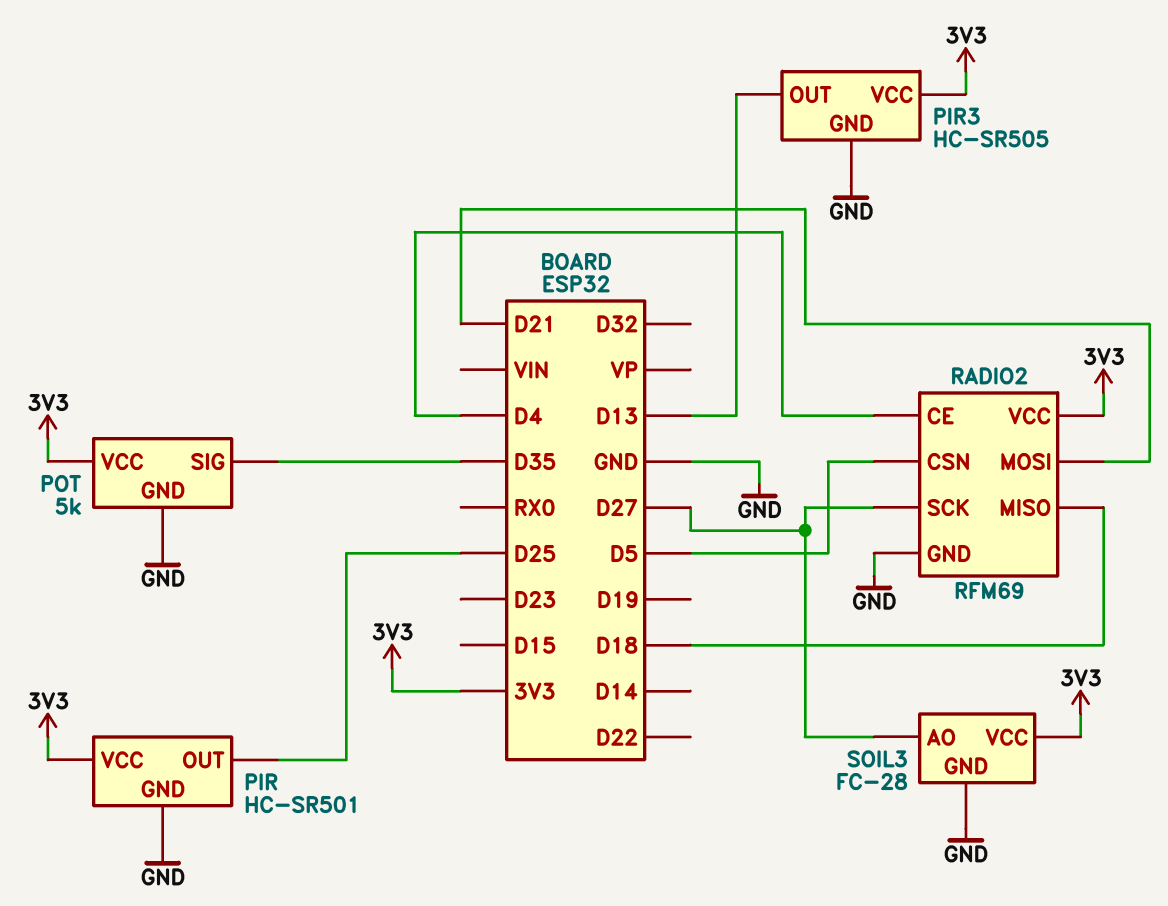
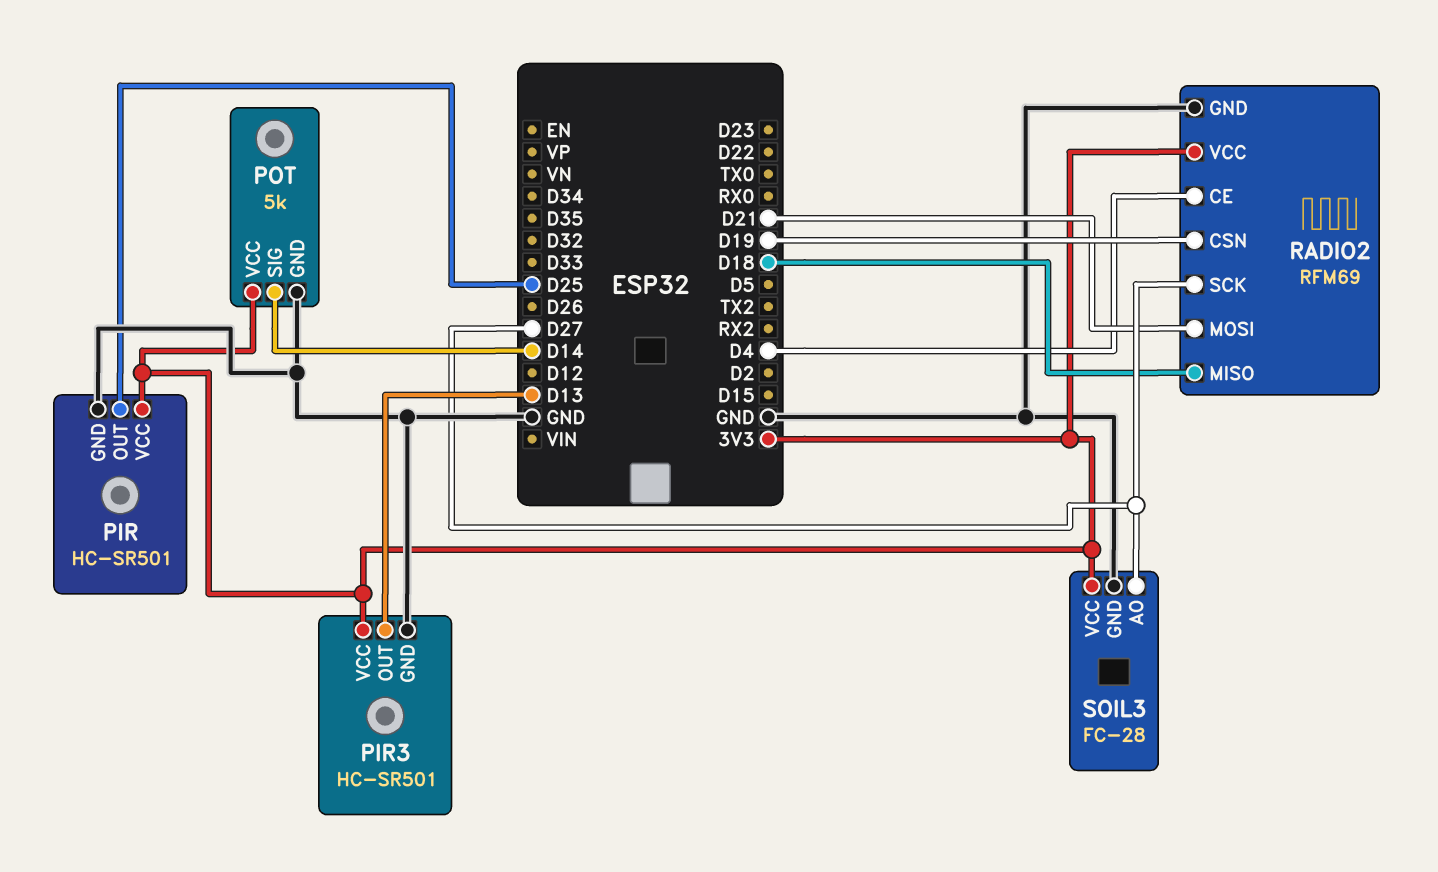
PIR3: HC-SR505 -> HC-SR501
POT pin SIG: D35 -> D14
RADIO2 pin CSN: D5 -> D19

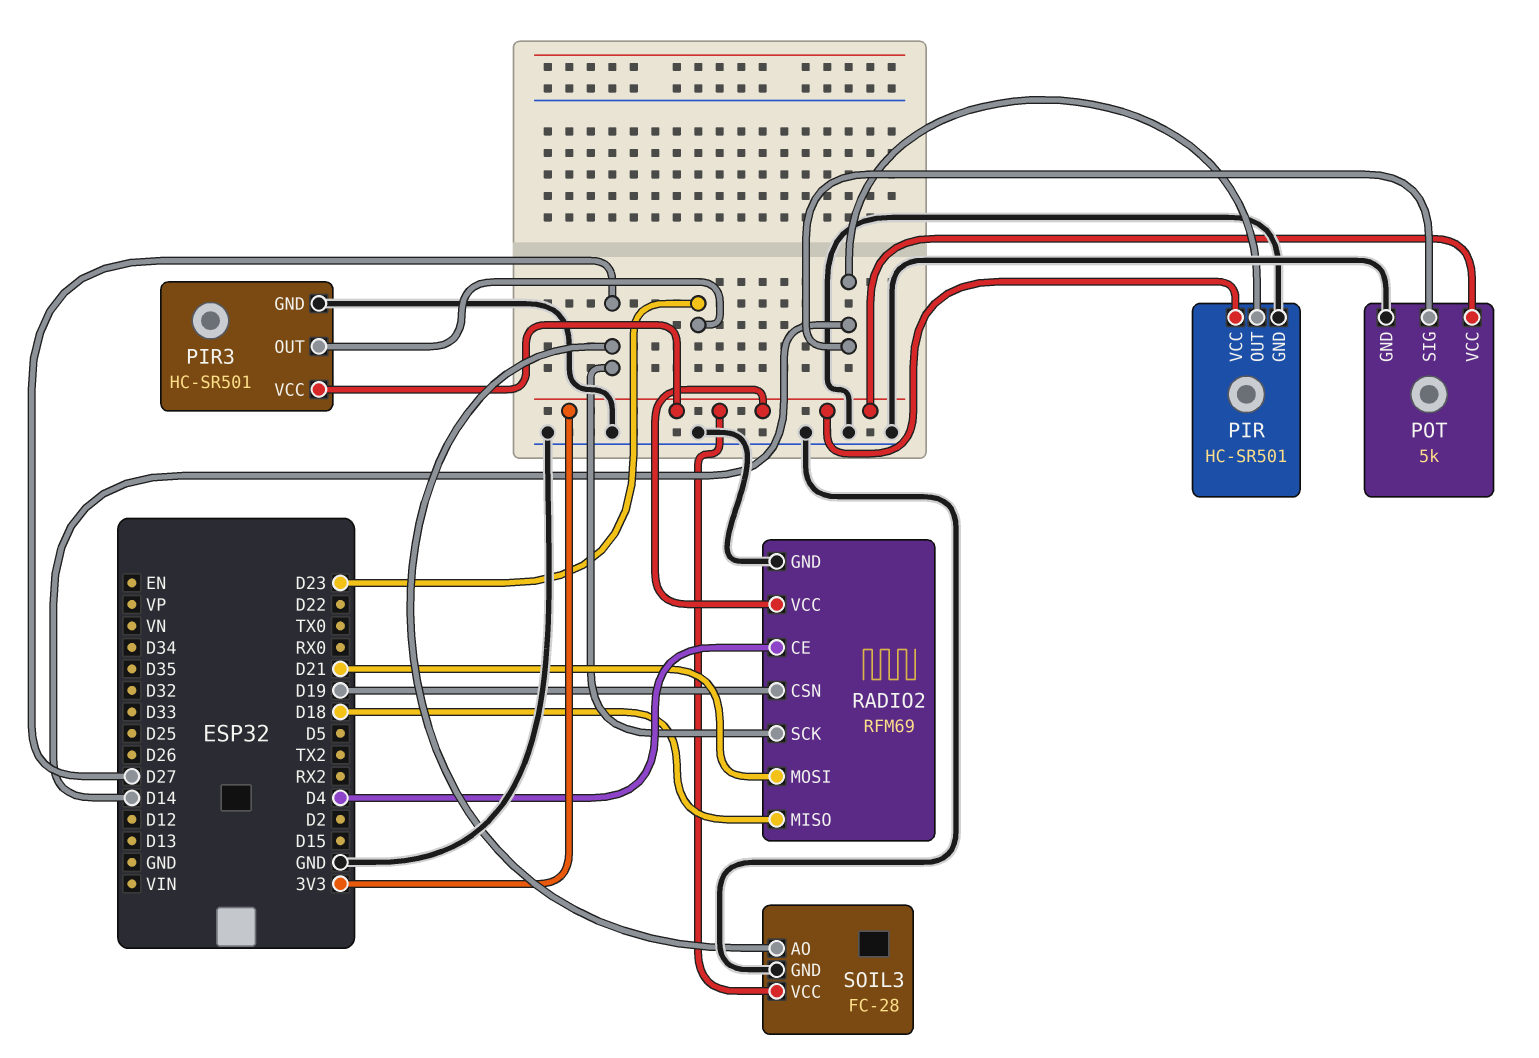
PIR pin OUT: D25 -> D14
PIR3 pin OUT: D13 -> D23

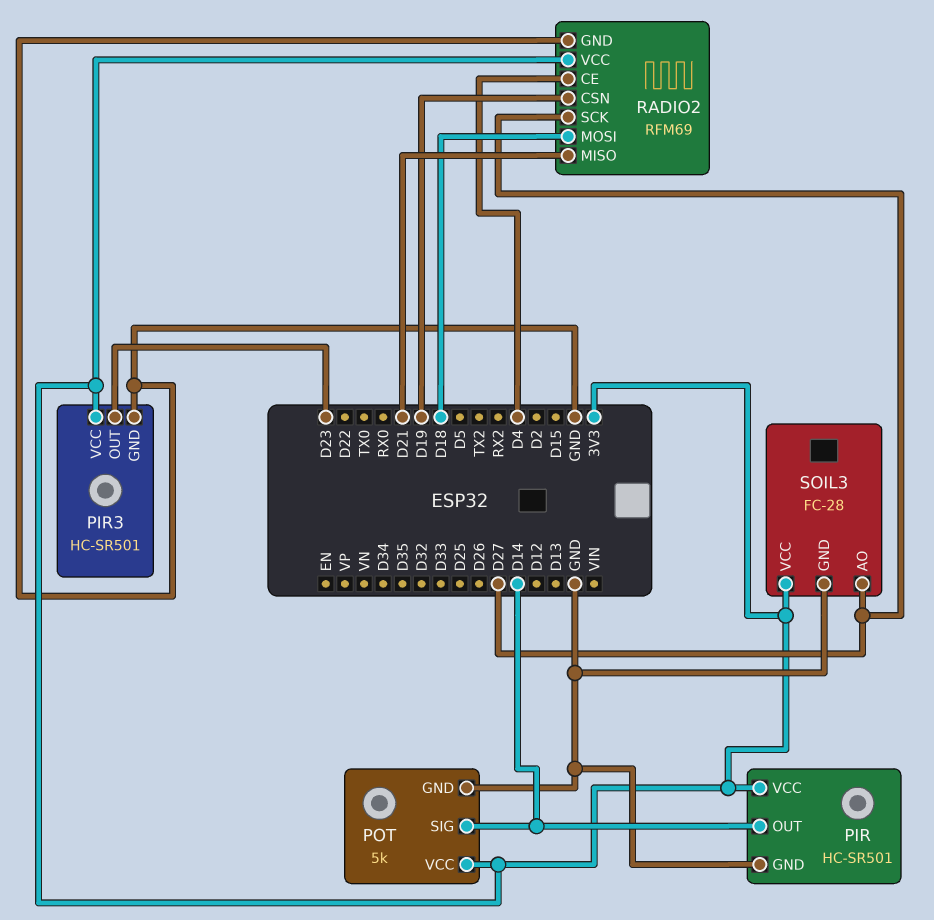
RADIO2 pin MISO: D18 -> D21
RADIO2 pin MOSI: D21 -> D18

